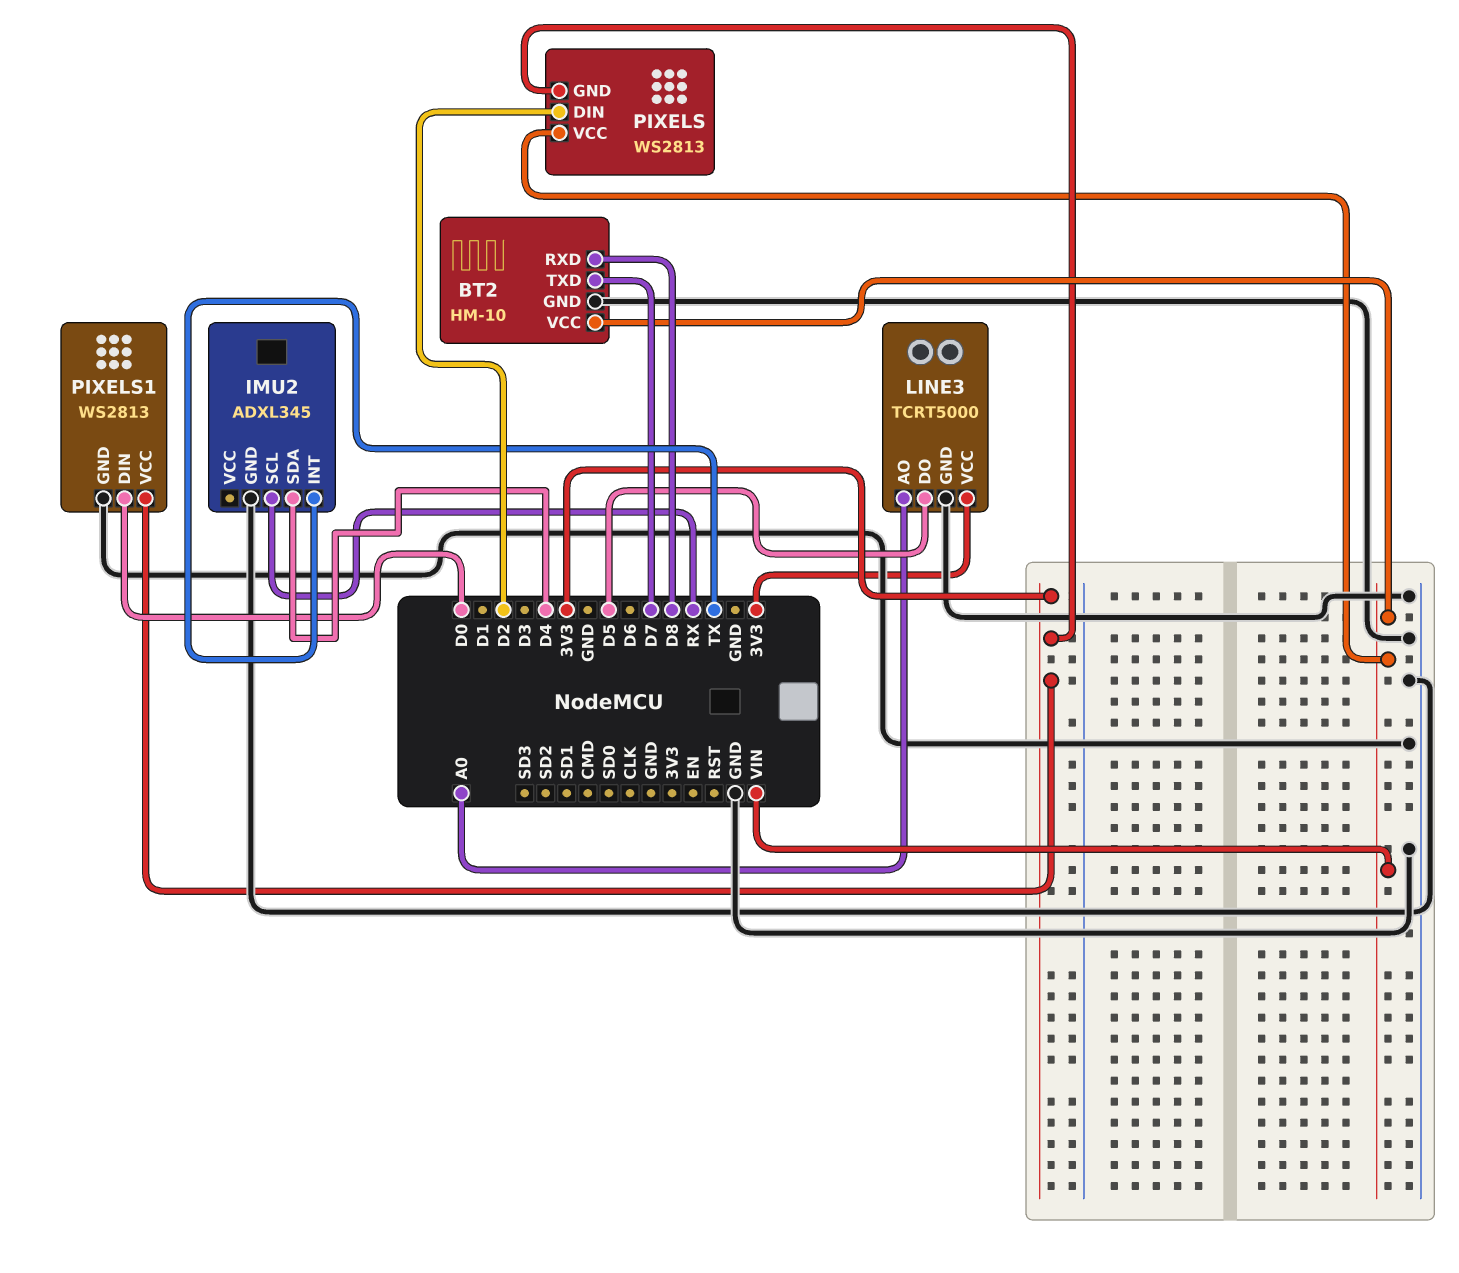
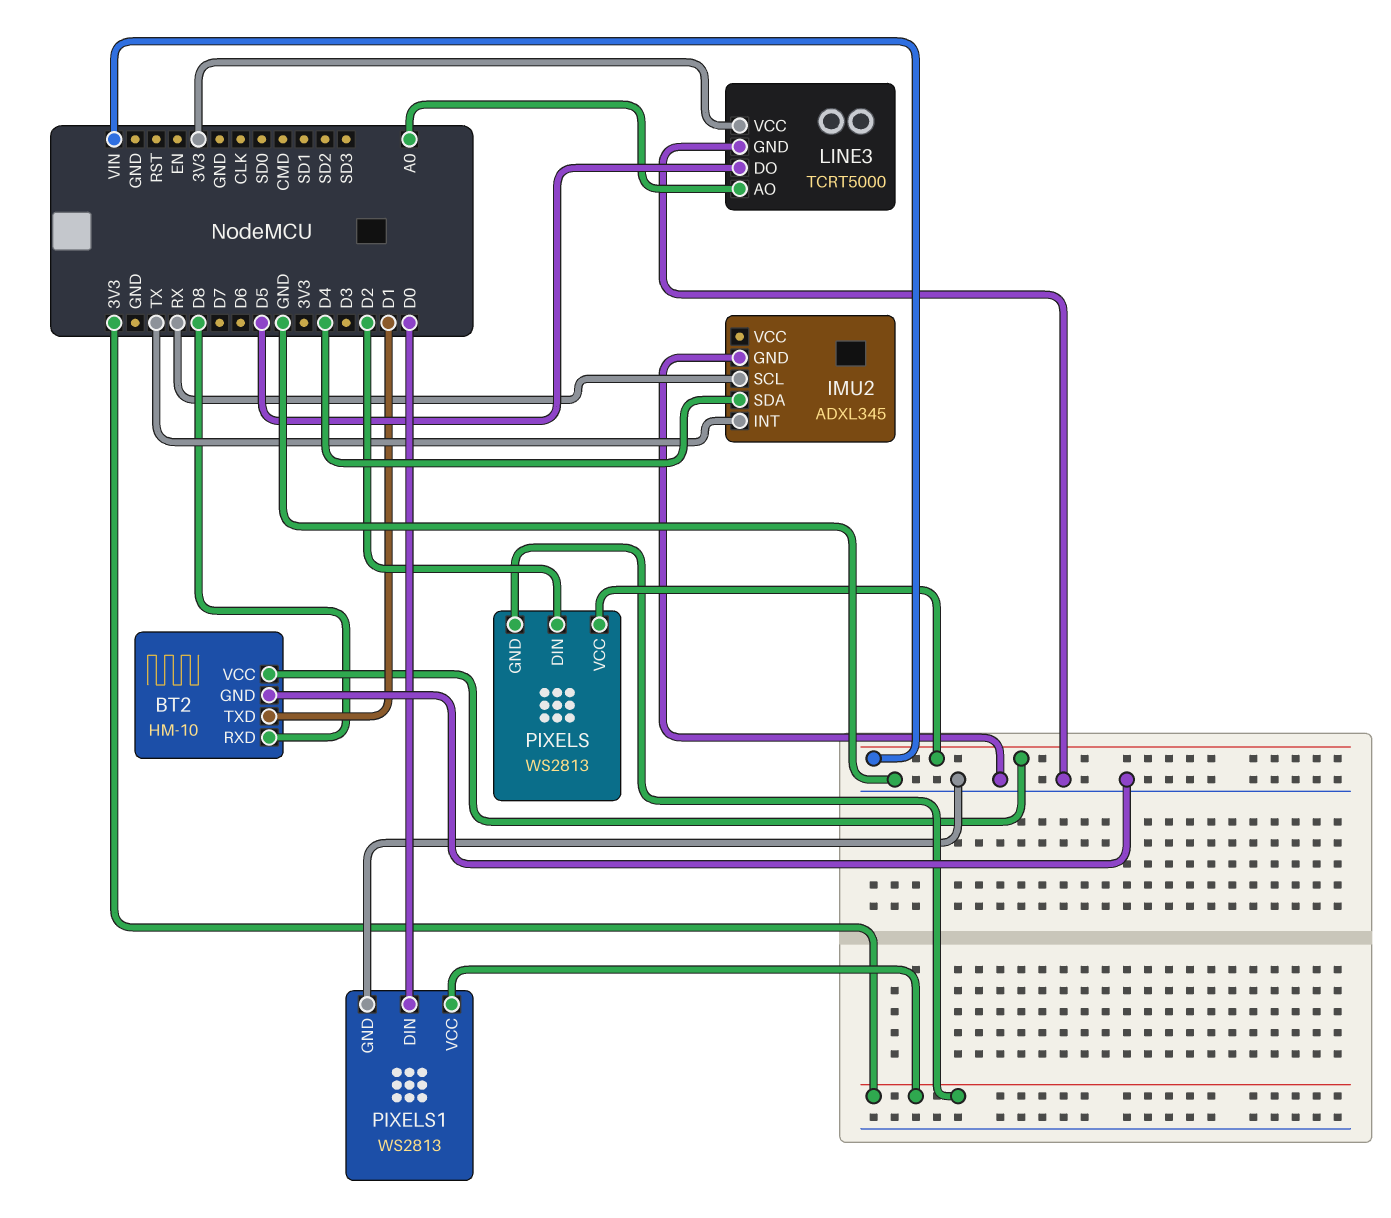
BT2 pin TXD: D7 -> D1

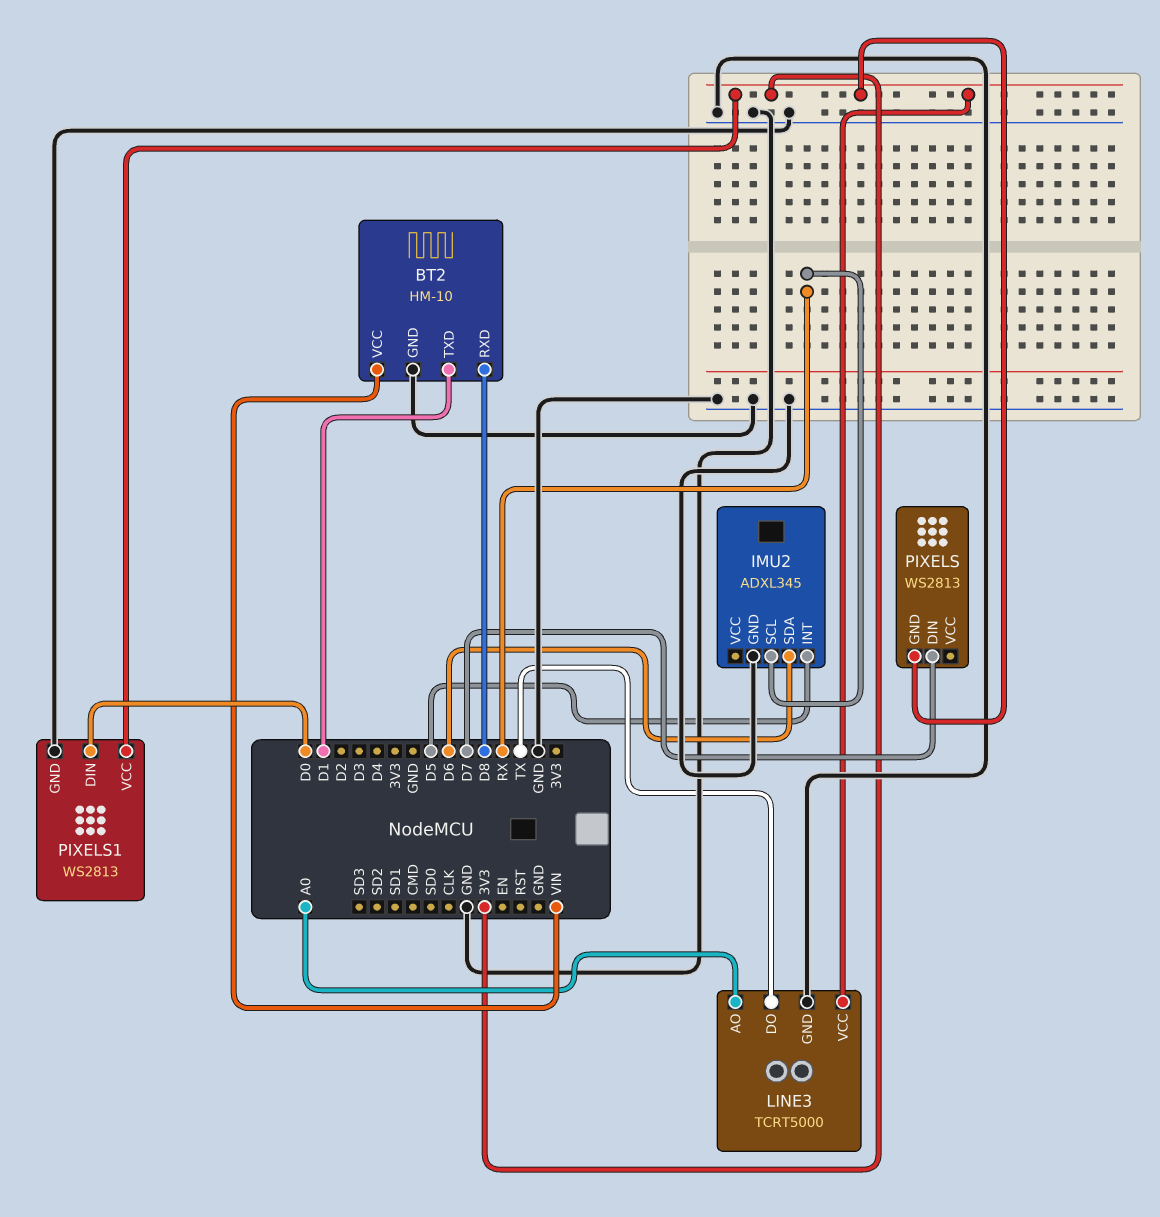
IMU2 pin INT: TX -> D5
IMU2 pin SDA: D4 -> D6
LINE3 pin DO: D5 -> TX
PIXELS pin DIN: D2 -> D7
PIXELS pin VCC: VIN -> none

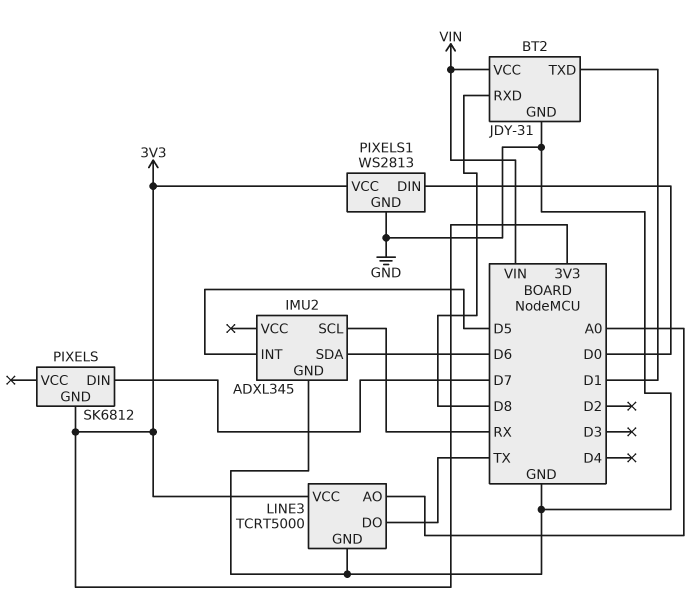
BT2: HM-10 -> JDY-31
PIXELS: WS2813 -> SK6812

